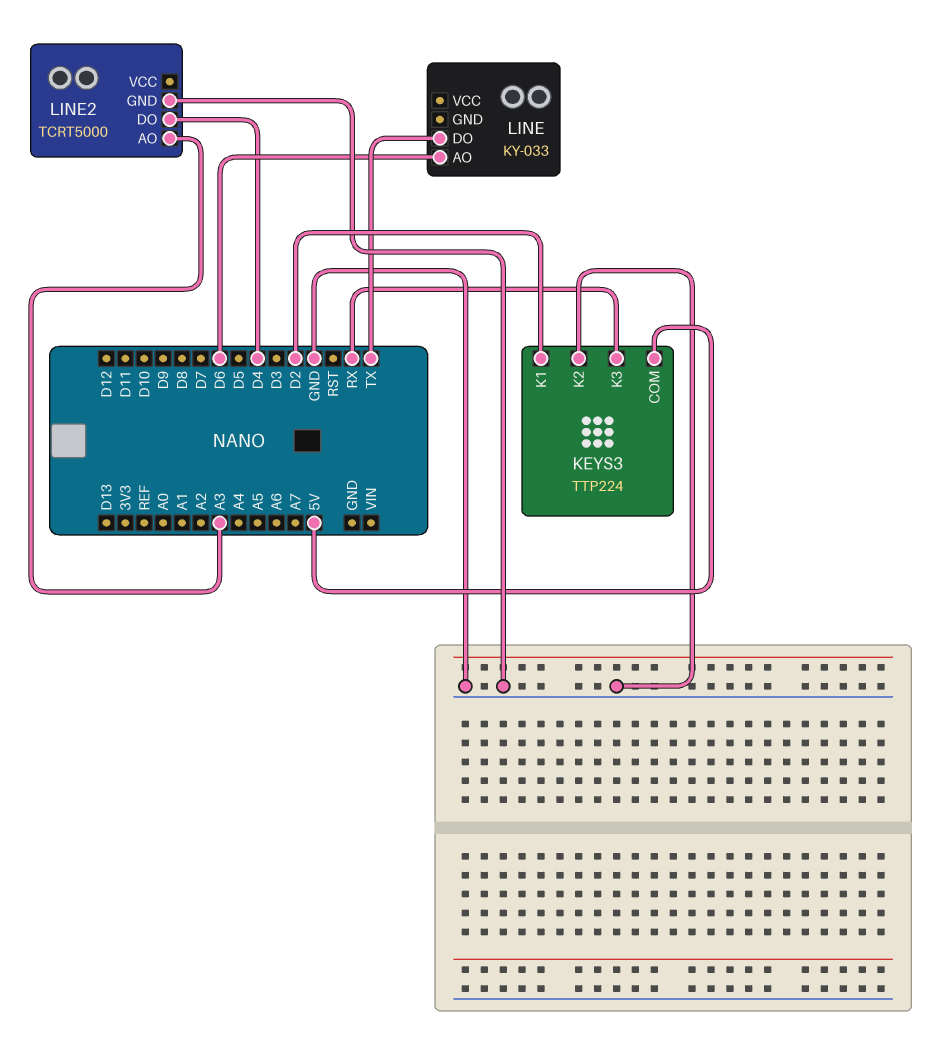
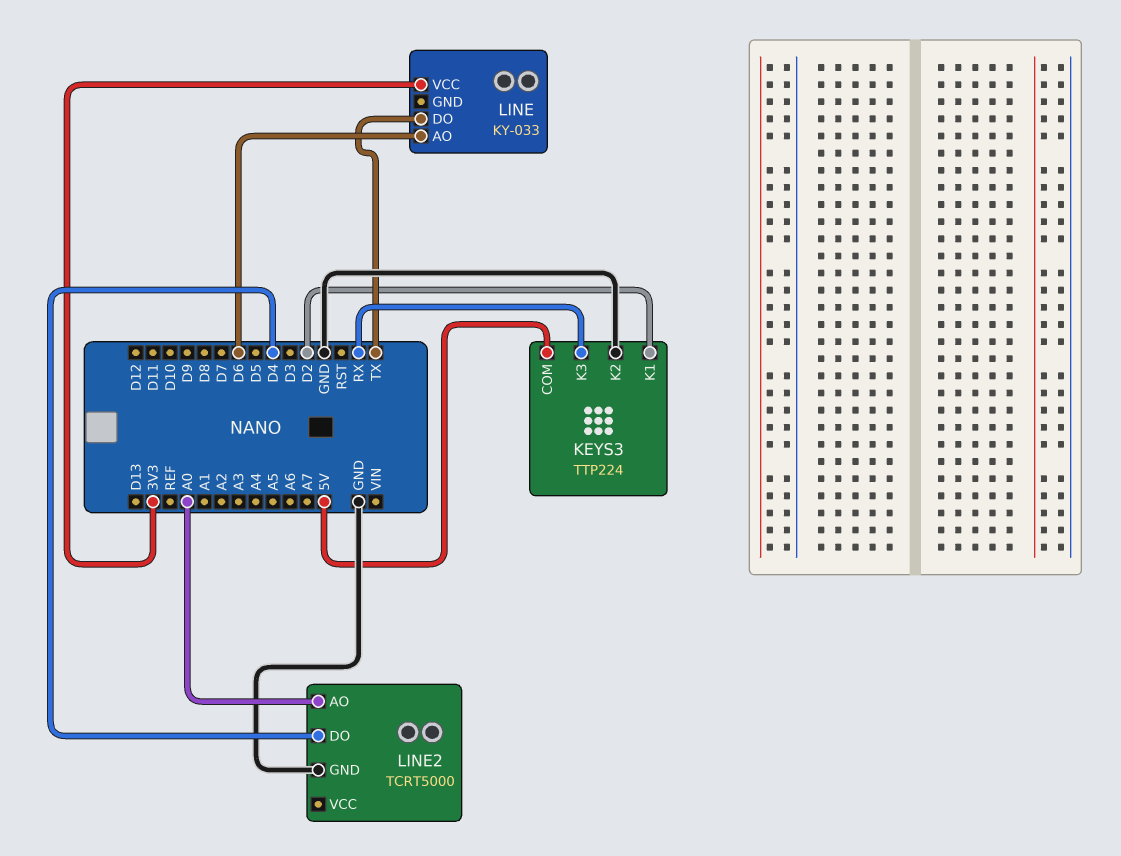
LINE pin VCC: none -> 3V3
LINE2 pin AO: A3 -> A0

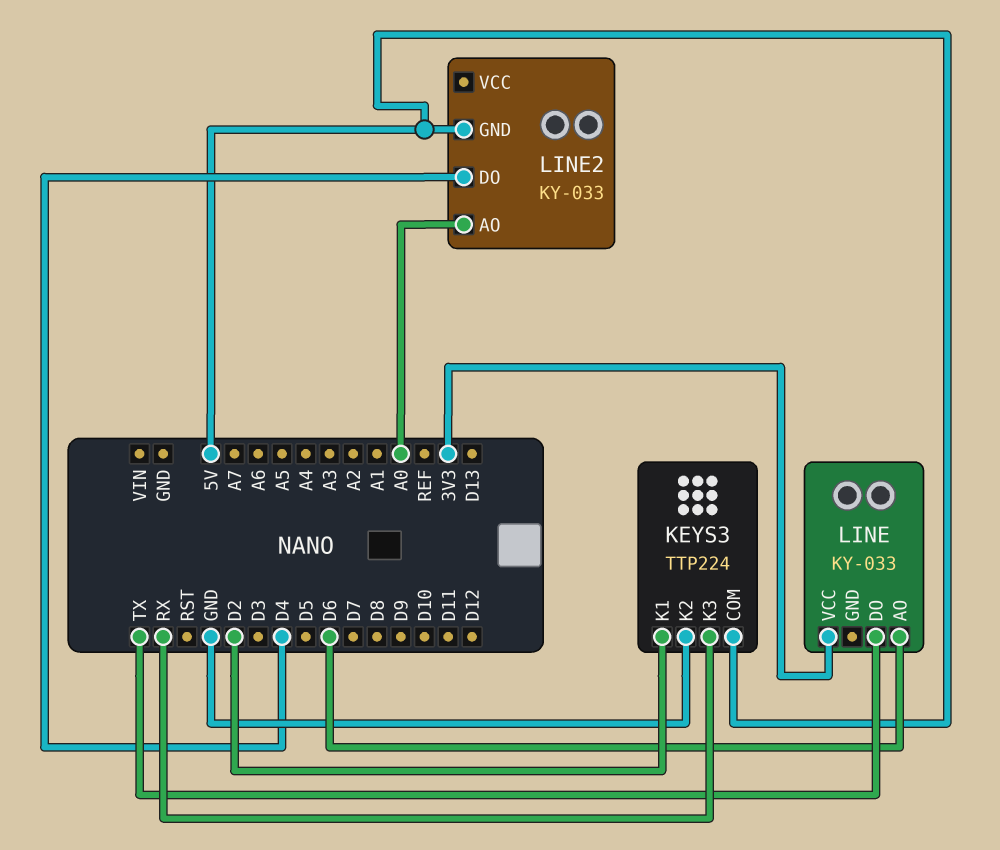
LINE2: TCRT5000 -> KY-033
LINE2 pin GND: GND -> 5V

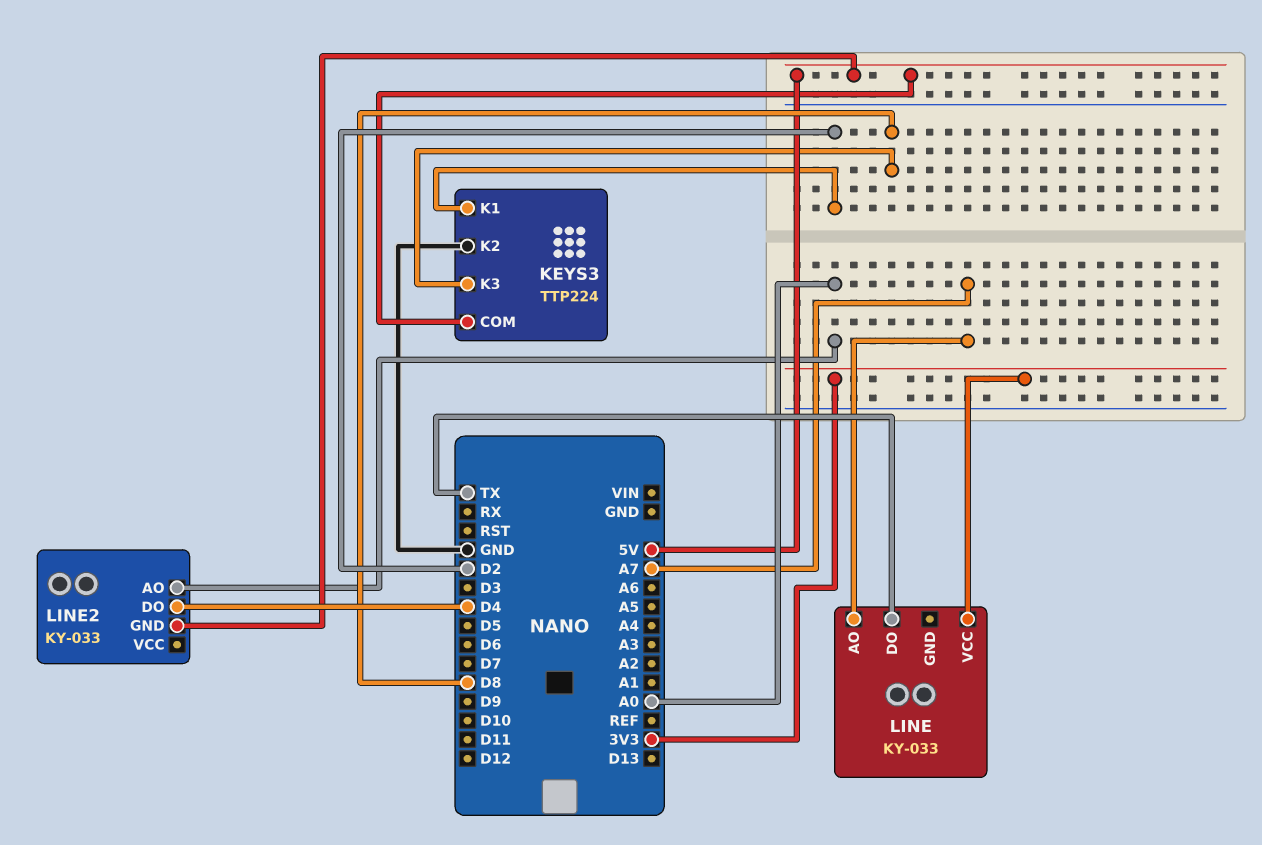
KEYS3 pin K3: RX -> D8
LINE pin AO: D6 -> A7

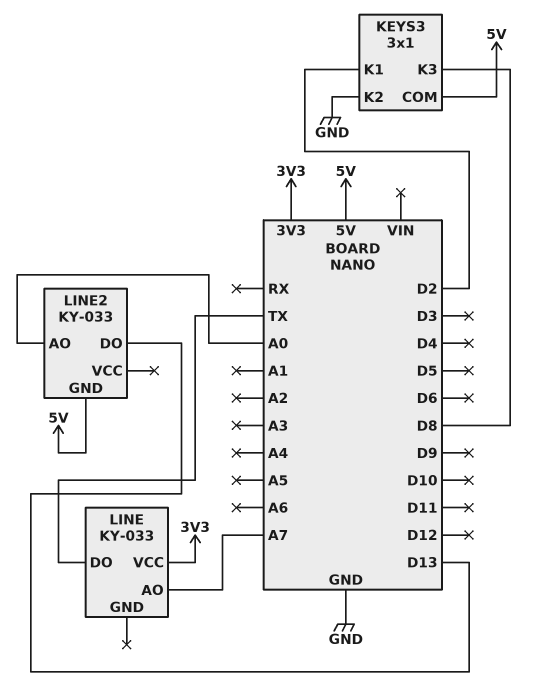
KEYS3: TTP224 -> 3x1
LINE2 pin DO: D4 -> D13

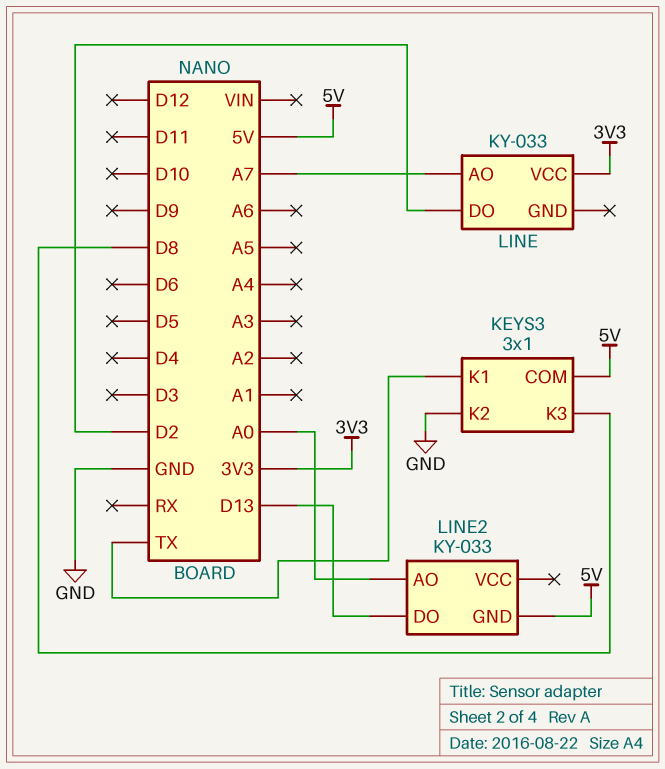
KEYS3 pin K1: D2 -> TX
LINE pin DO: TX -> D2

